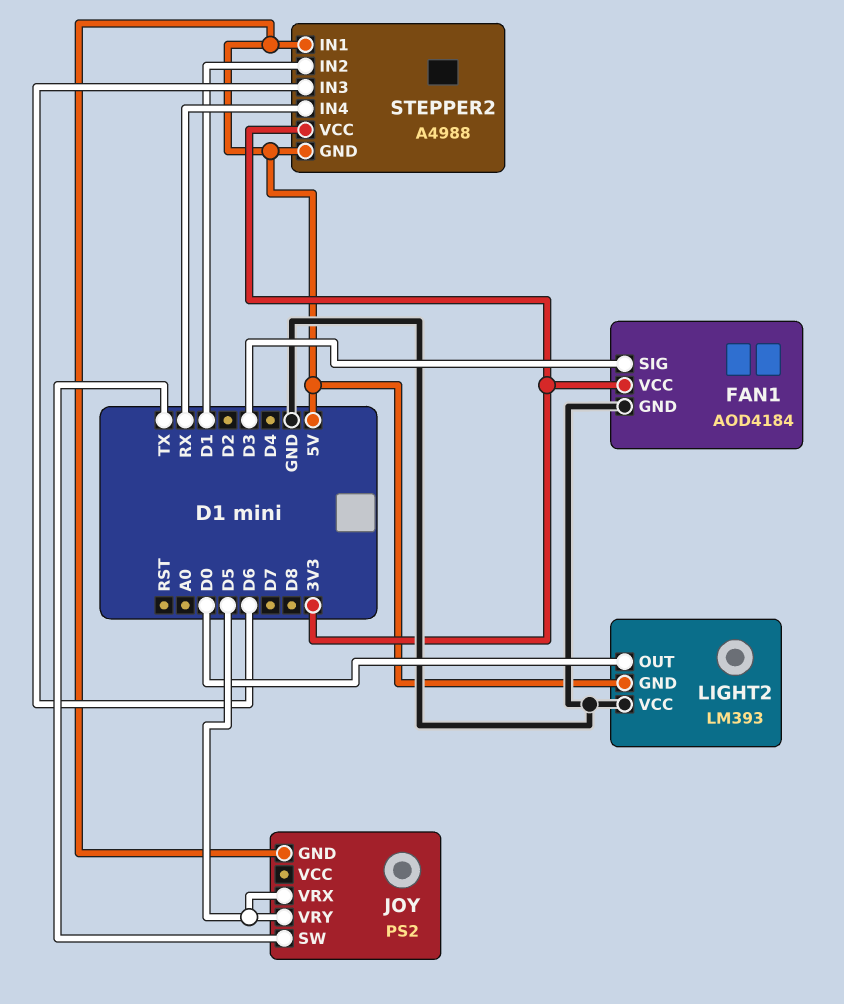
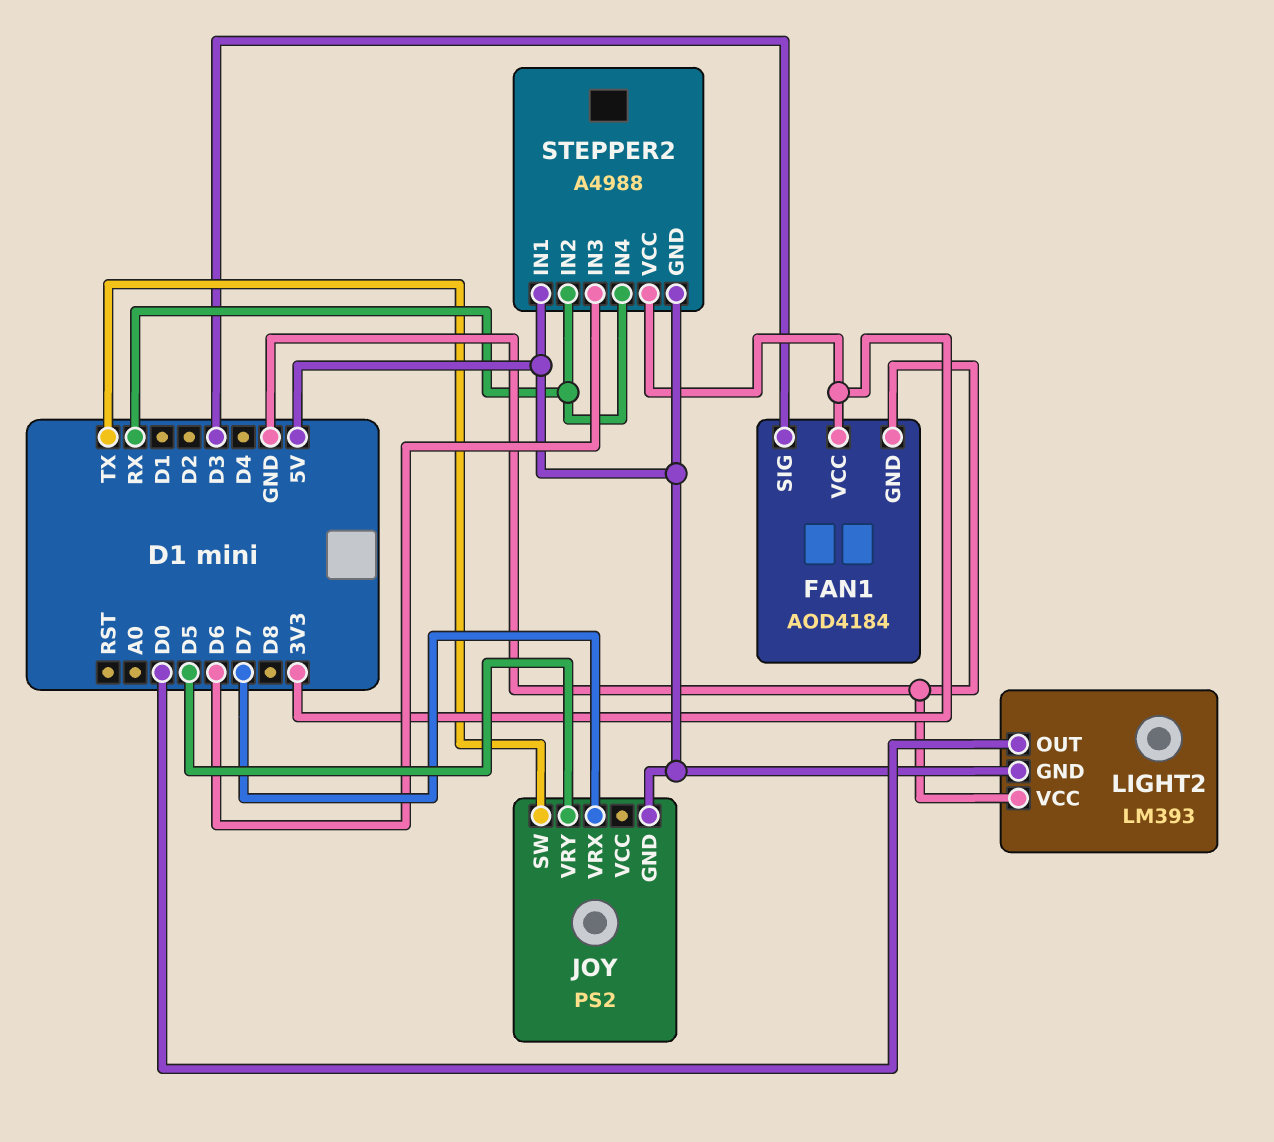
JOY pin VRX: D5 -> D7
STEPPER2 pin IN2: D1 -> RX

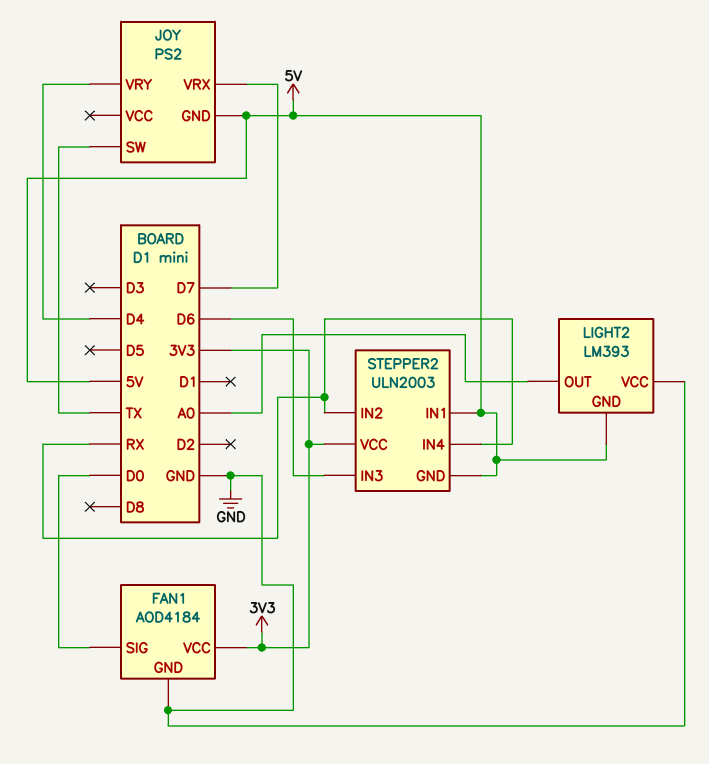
FAN1 pin SIG: D3 -> D0
JOY pin VRY: D5 -> D4
LIGHT2 pin OUT: D0 -> A0
STEPPER2: A4988 -> ULN2003

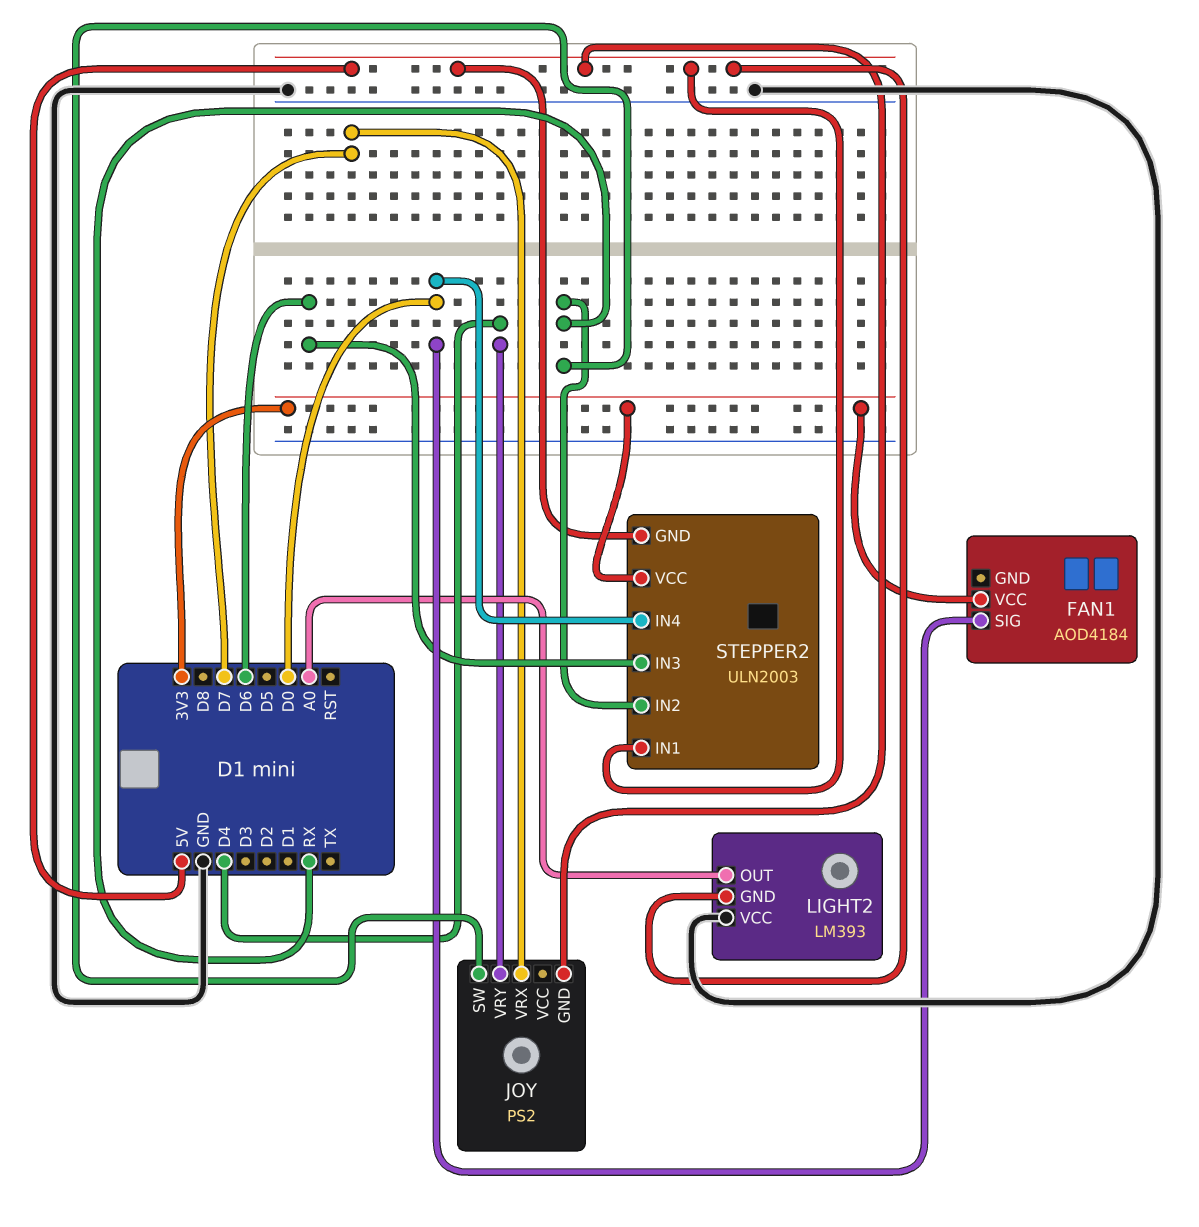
FAN1 pin GND: GND -> none
JOY pin SW: TX -> RX
STEPPER2 pin IN4: RX -> D0

